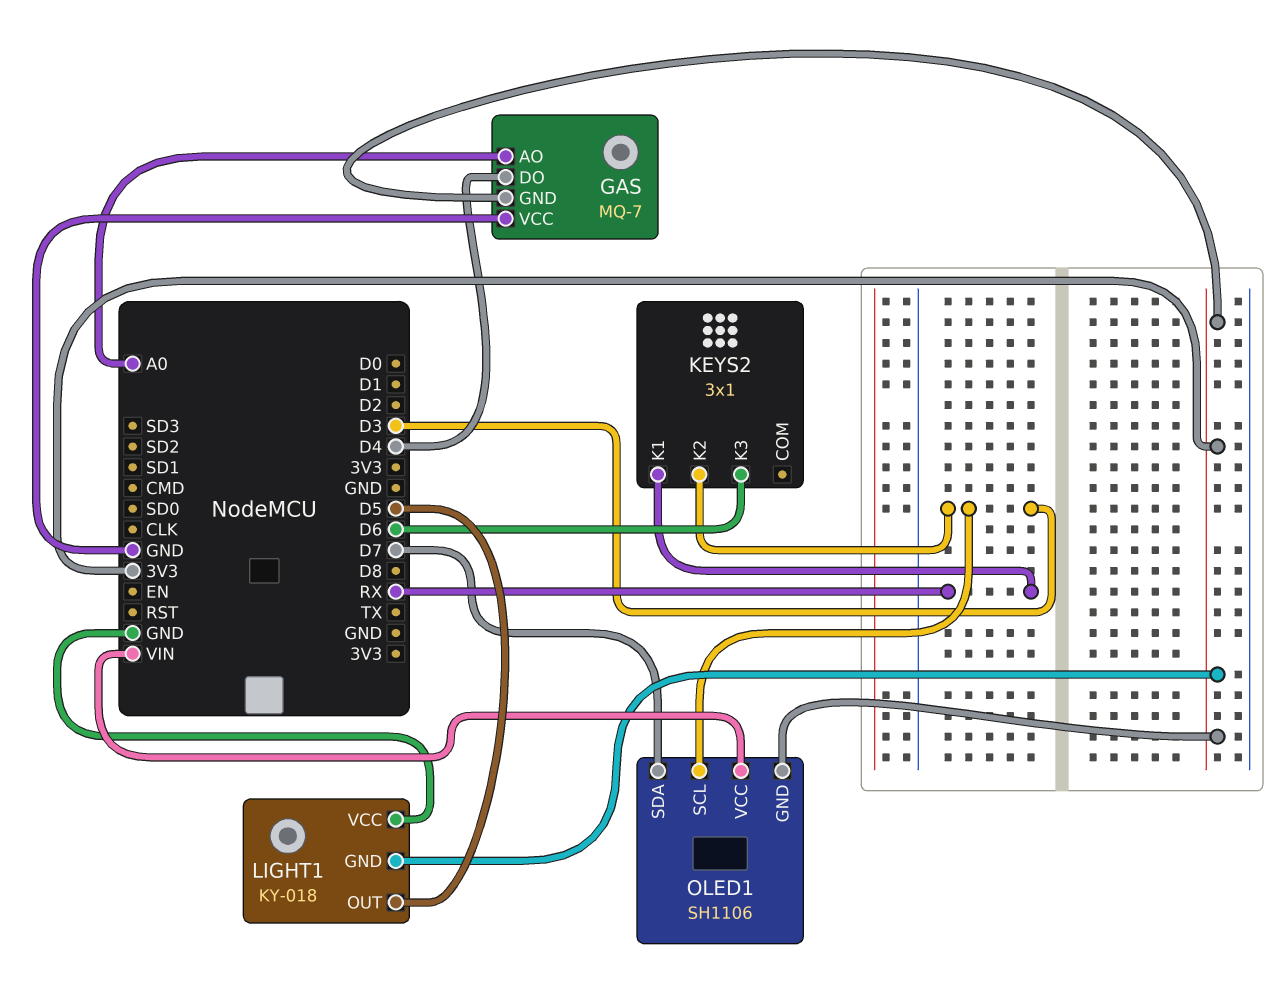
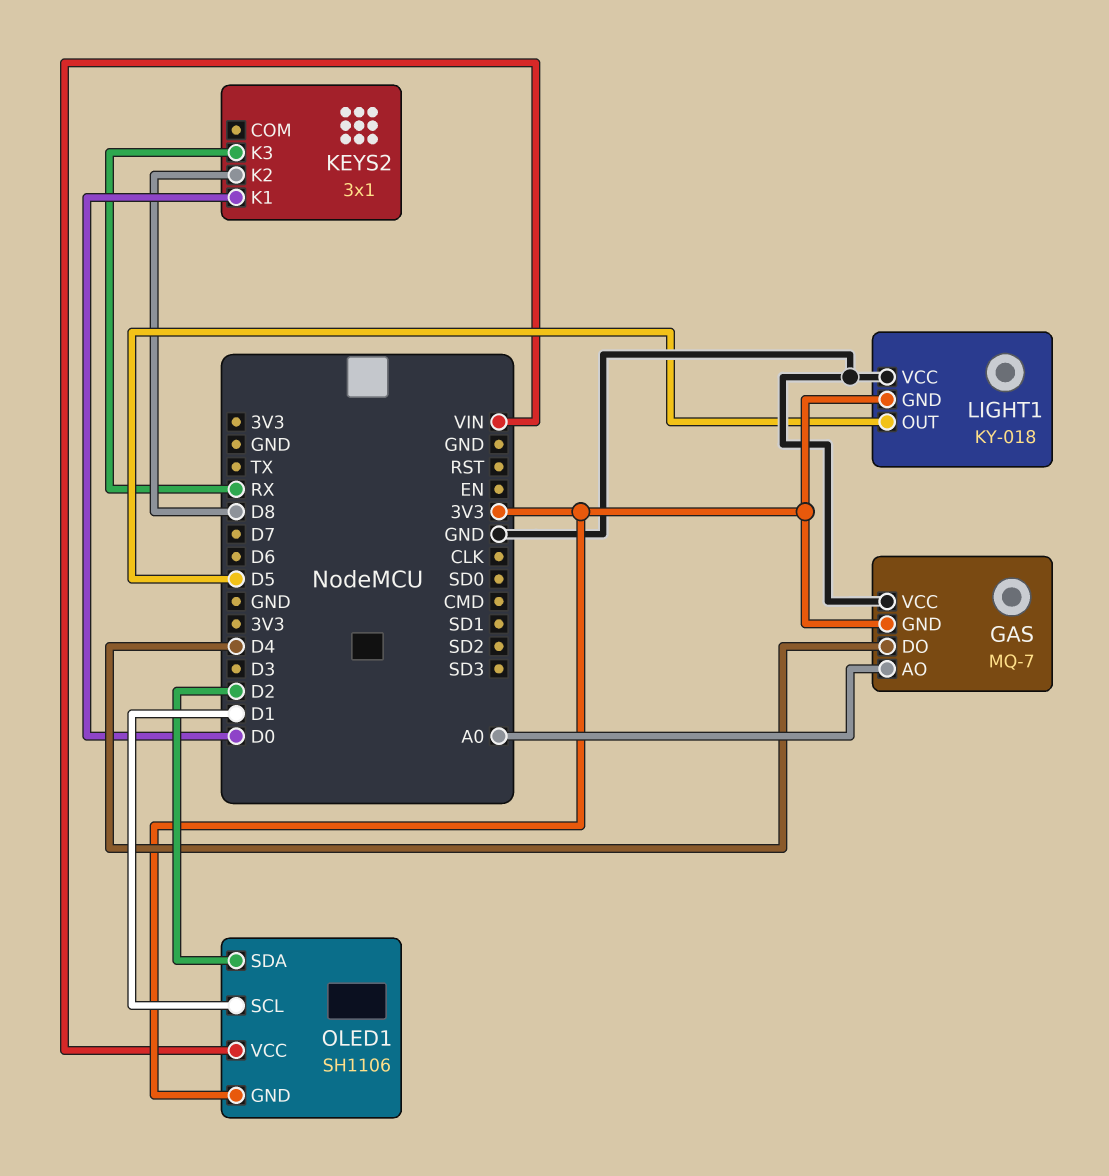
KEYS2 pin K1: RX -> D0
KEYS2 pin K2: D3 -> D8
KEYS2 pin K3: D6 -> RX
OLED1 pin SCL: D3 -> D1
OLED1 pin SDA: D7 -> D2

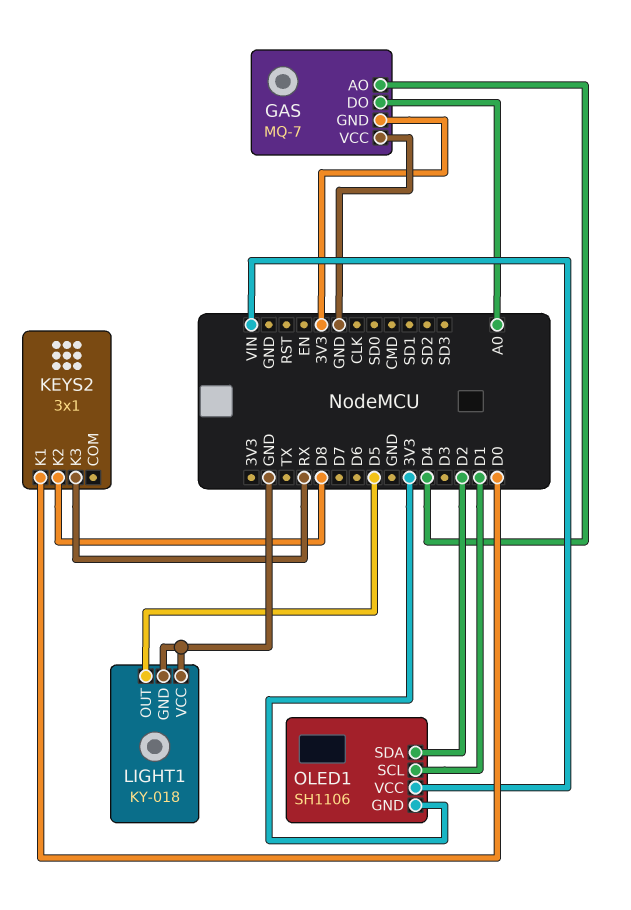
GAS pin AO: A0 -> D4
GAS pin DO: D4 -> A0
LIGHT1 pin GND: 3V3 -> GND

